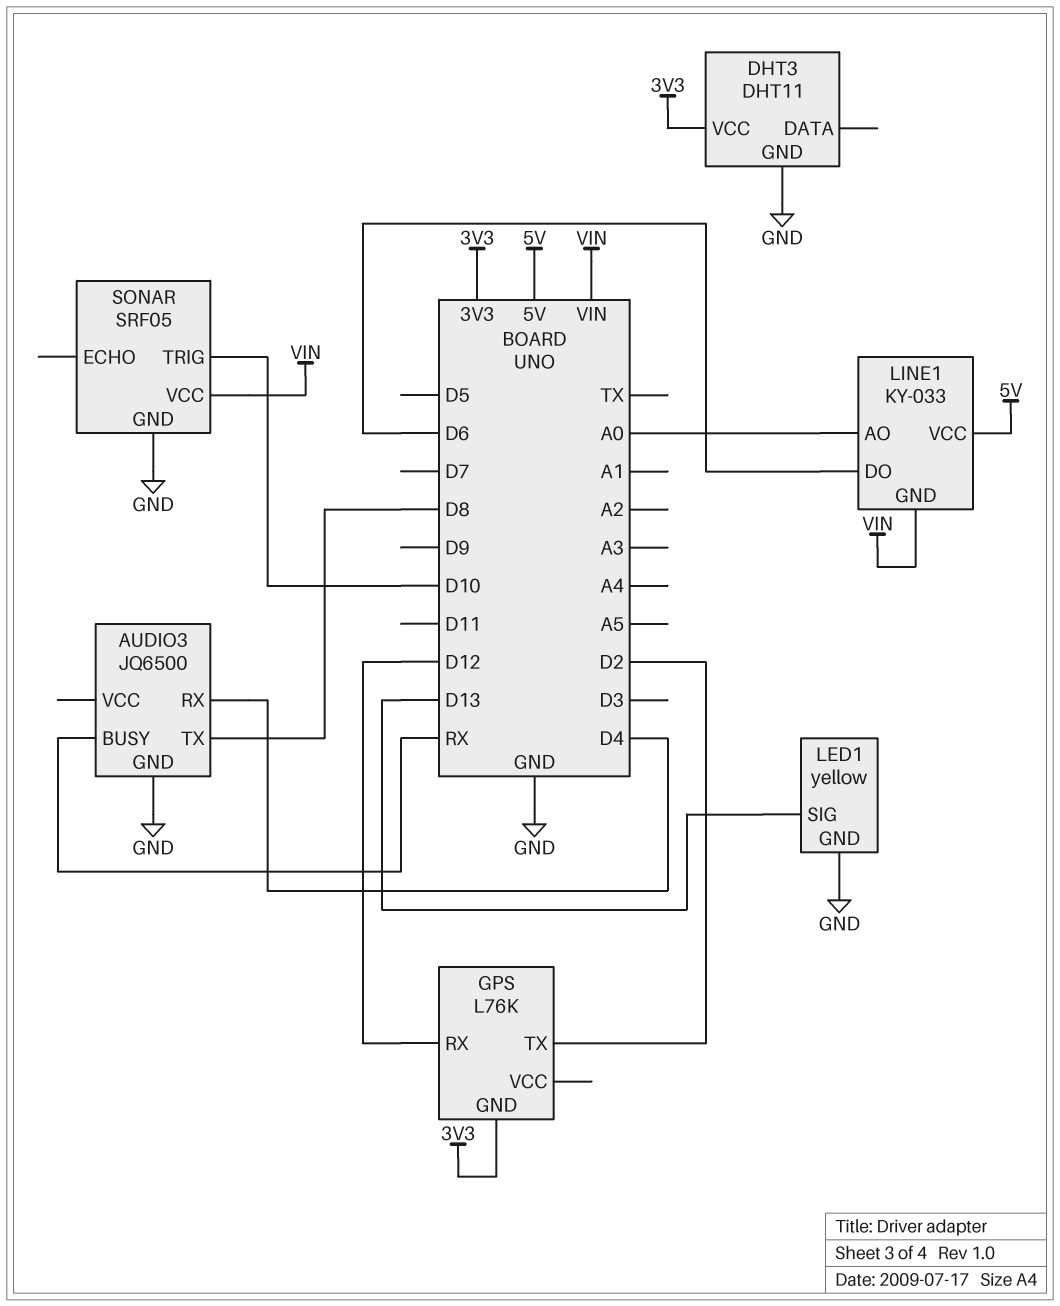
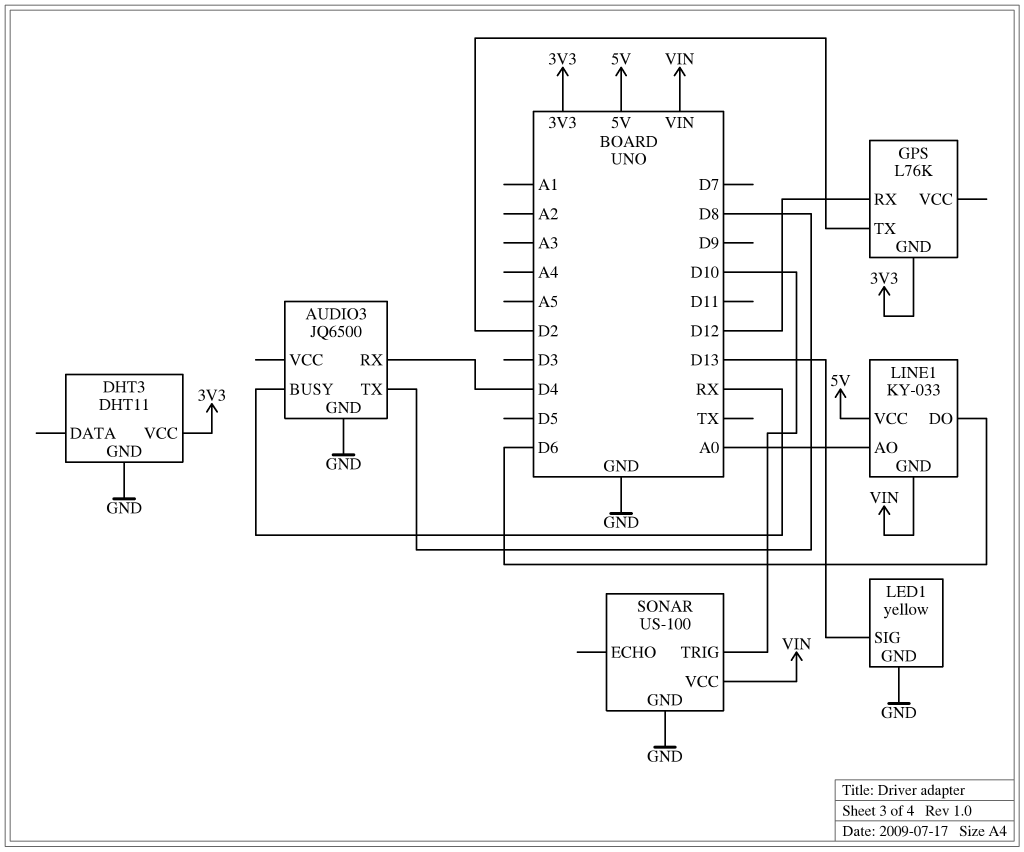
SONAR: SRF05 -> US-100

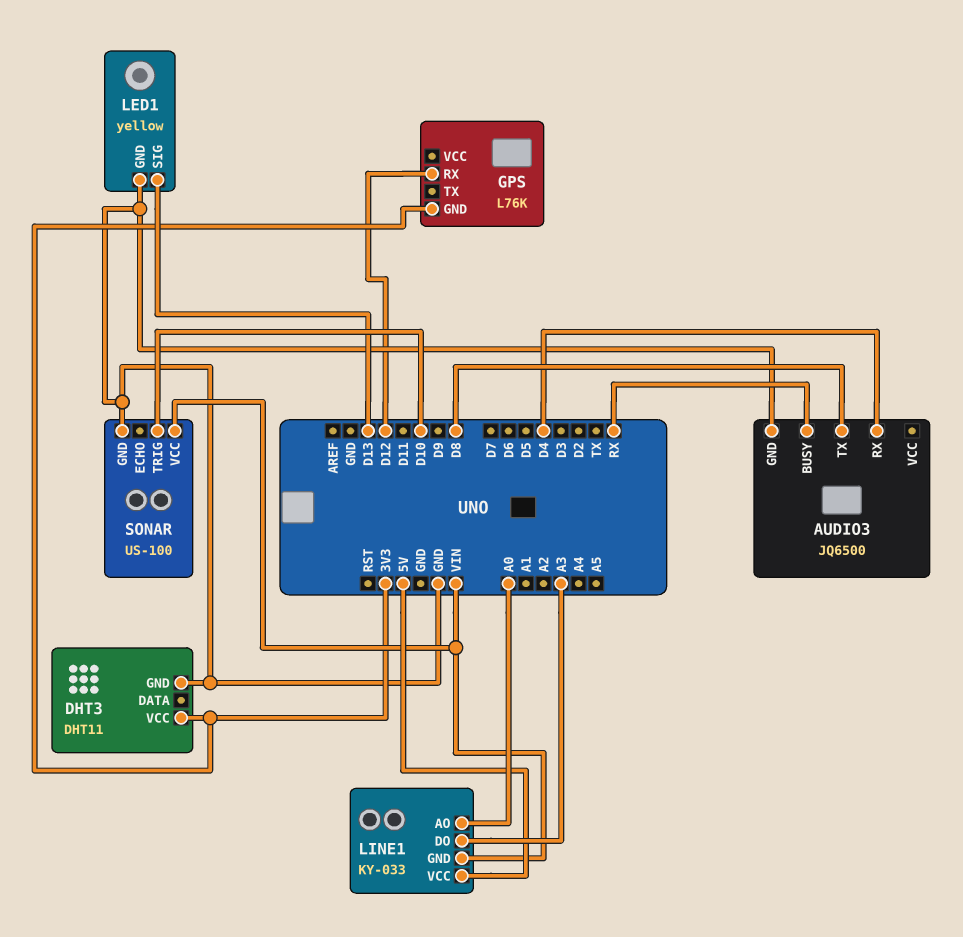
GPS pin TX: D2 -> none
LINE1 pin DO: D6 -> A3

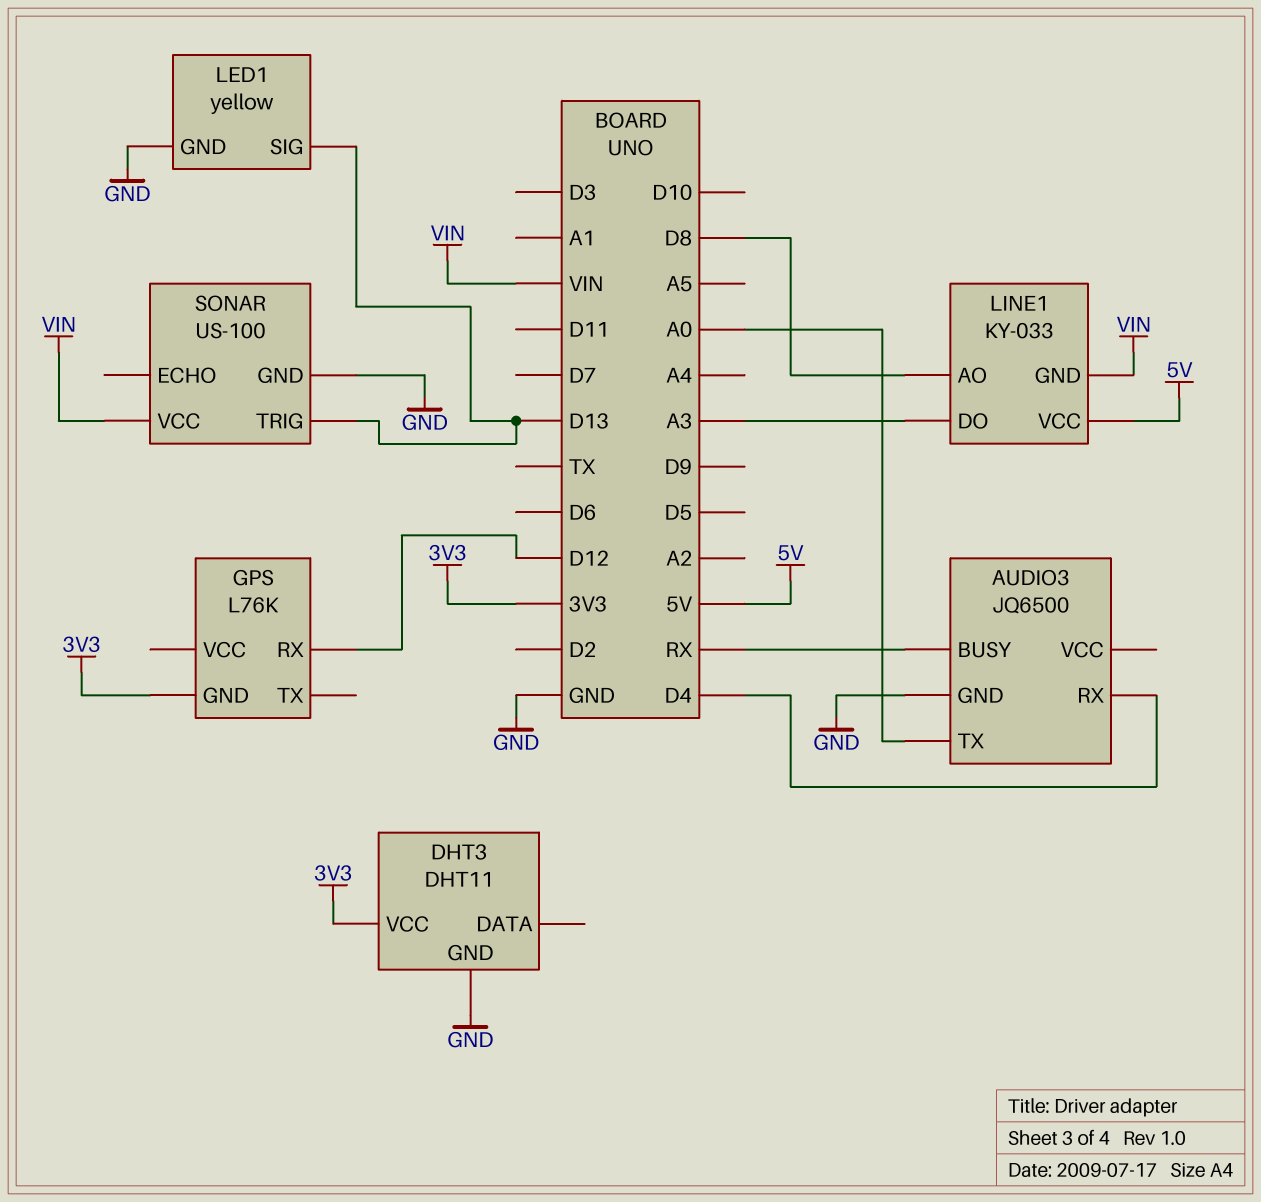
AUDIO3 pin TX: D8 -> A0
LINE1 pin AO: A0 -> D8
SONAR pin TRIG: D10 -> D13

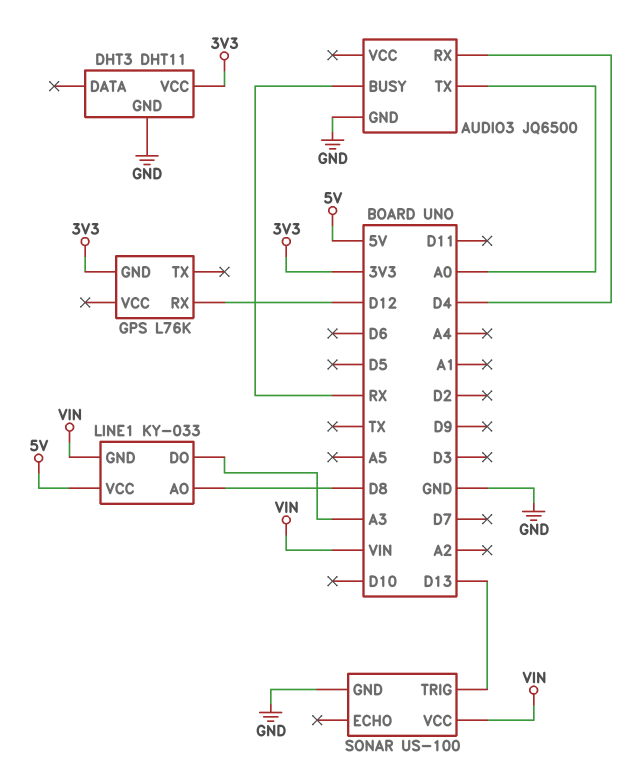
LED1: yellow -> none
LED1 pin GND: GND -> none
LED1 pin SIG: D13 -> none

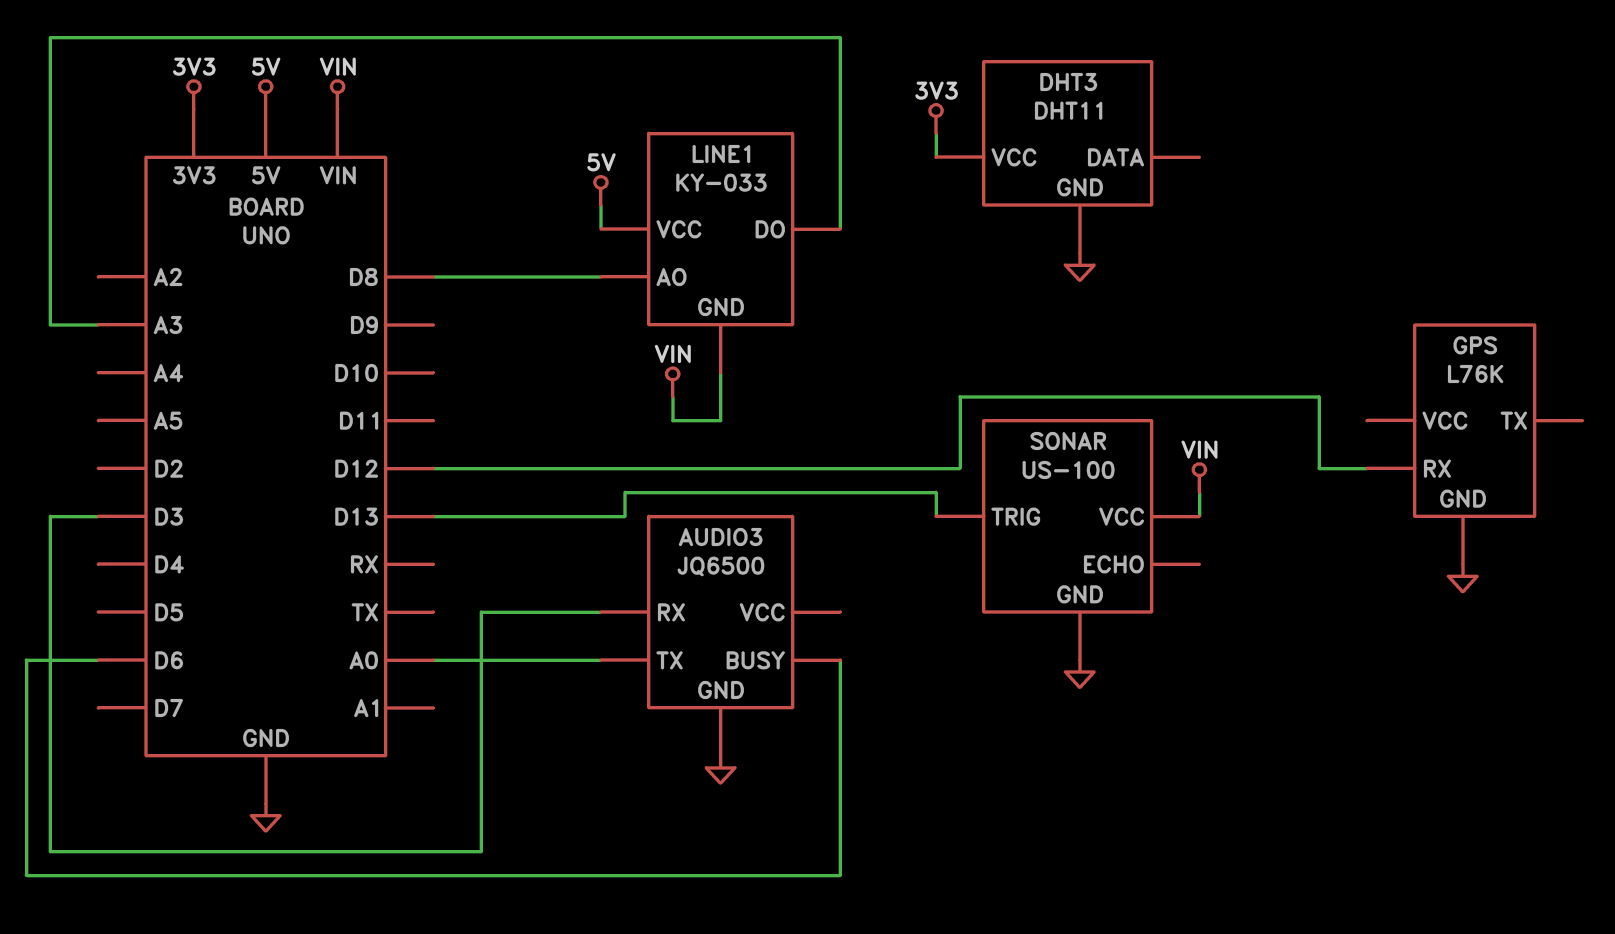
AUDIO3 pin BUSY: RX -> D6
AUDIO3 pin RX: D4 -> D3
GPS pin GND: 3V3 -> GND

